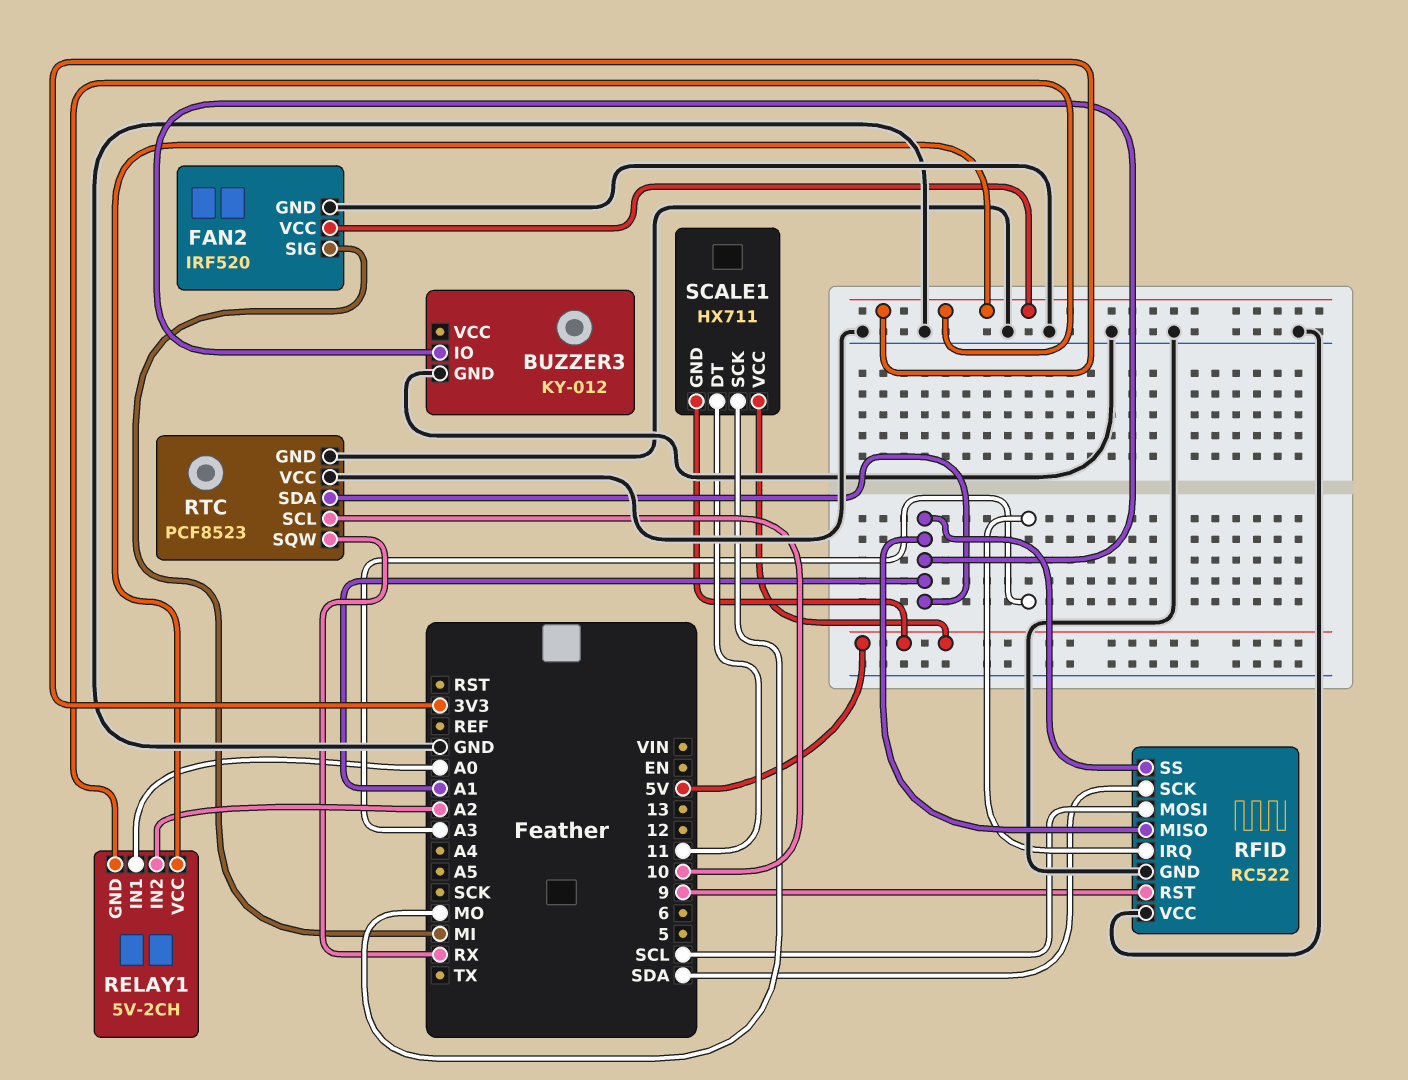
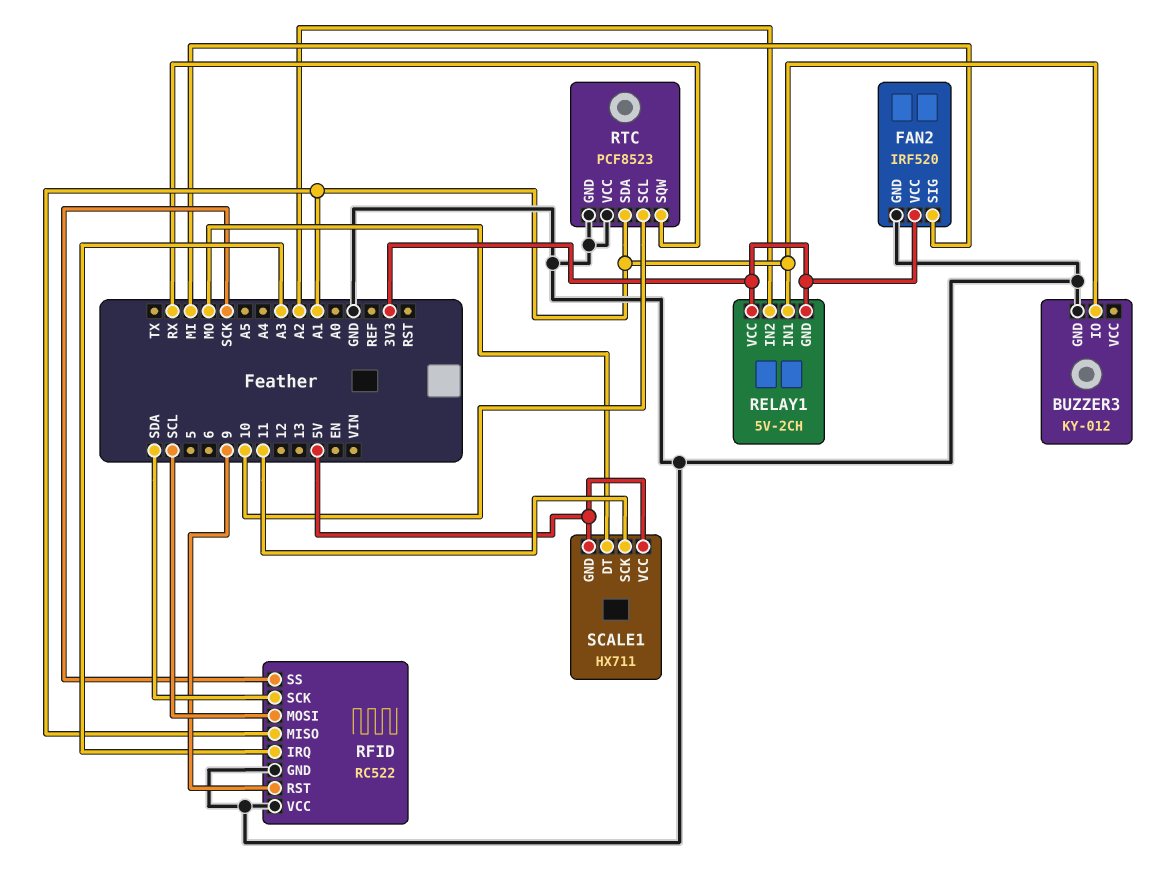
RELAY1 pin IN1: A0 -> A1
RFID pin SS: A1 -> SCK
SCALE1 pin DT: 11 -> MO
SCALE1 pin SCK: MO -> 11

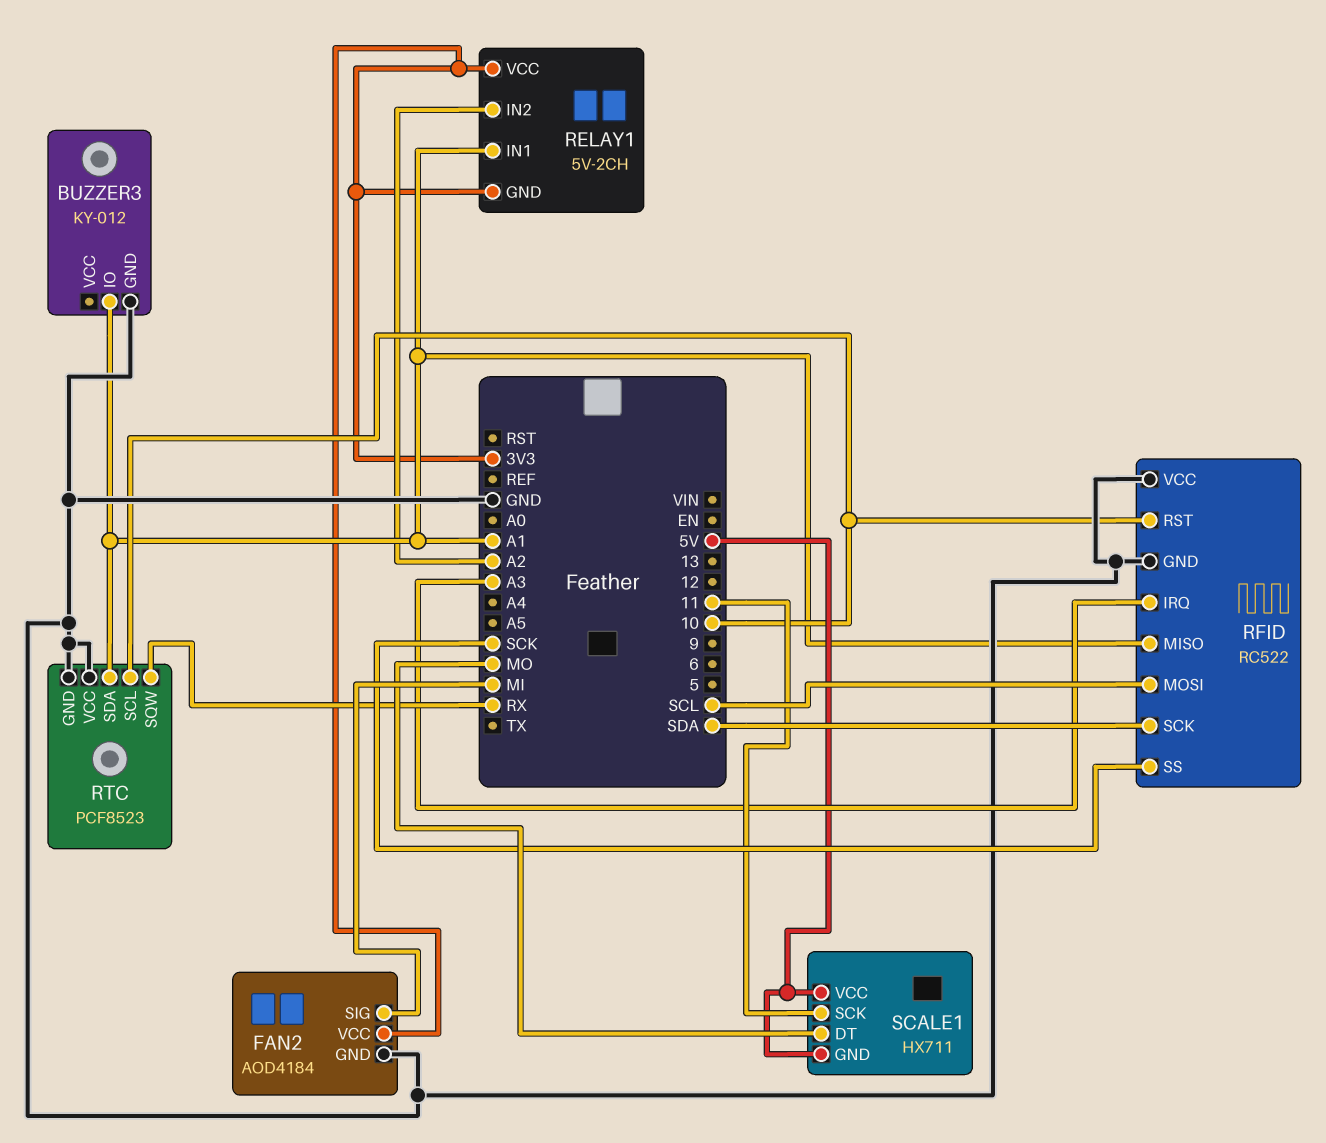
FAN2: IRF520 -> AOD4184
RFID pin RST: 9 -> 10

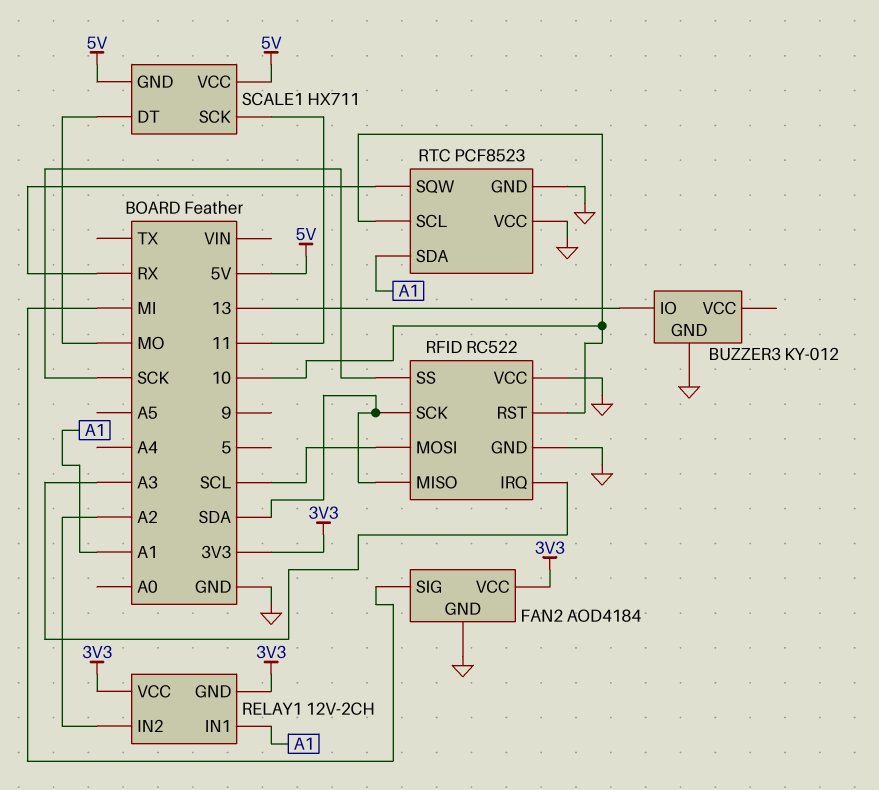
BUZZER3 pin IO: A1 -> 13
RELAY1: 5V-2CH -> 12V-2CH
RFID pin MISO: A1 -> SDA

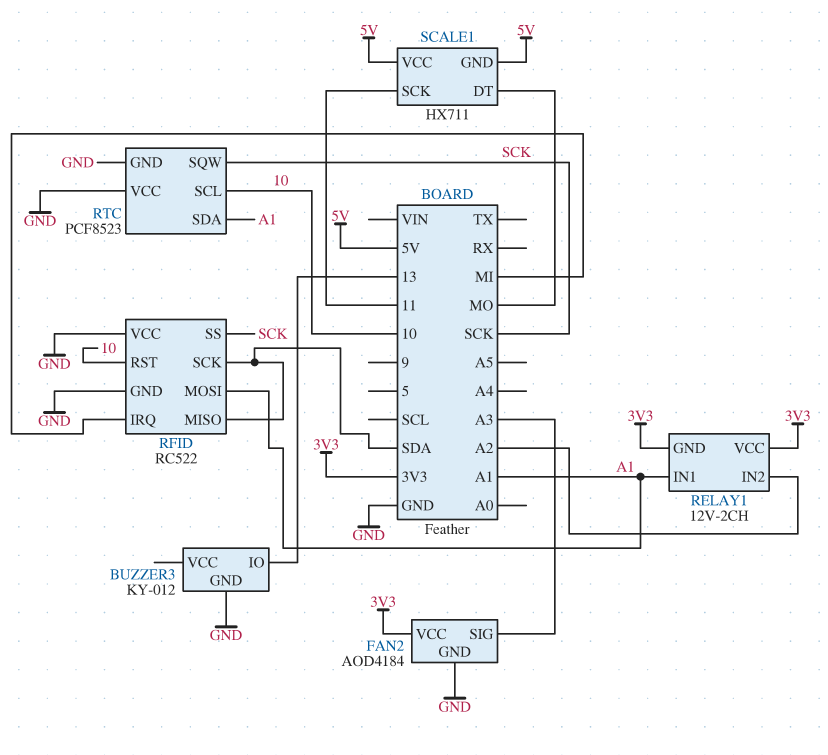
FAN2 pin SIG: MI -> A3
RFID pin IRQ: A3 -> MI
RFID pin MOSI: SCL -> A1
RTC pin SQW: RX -> SCK

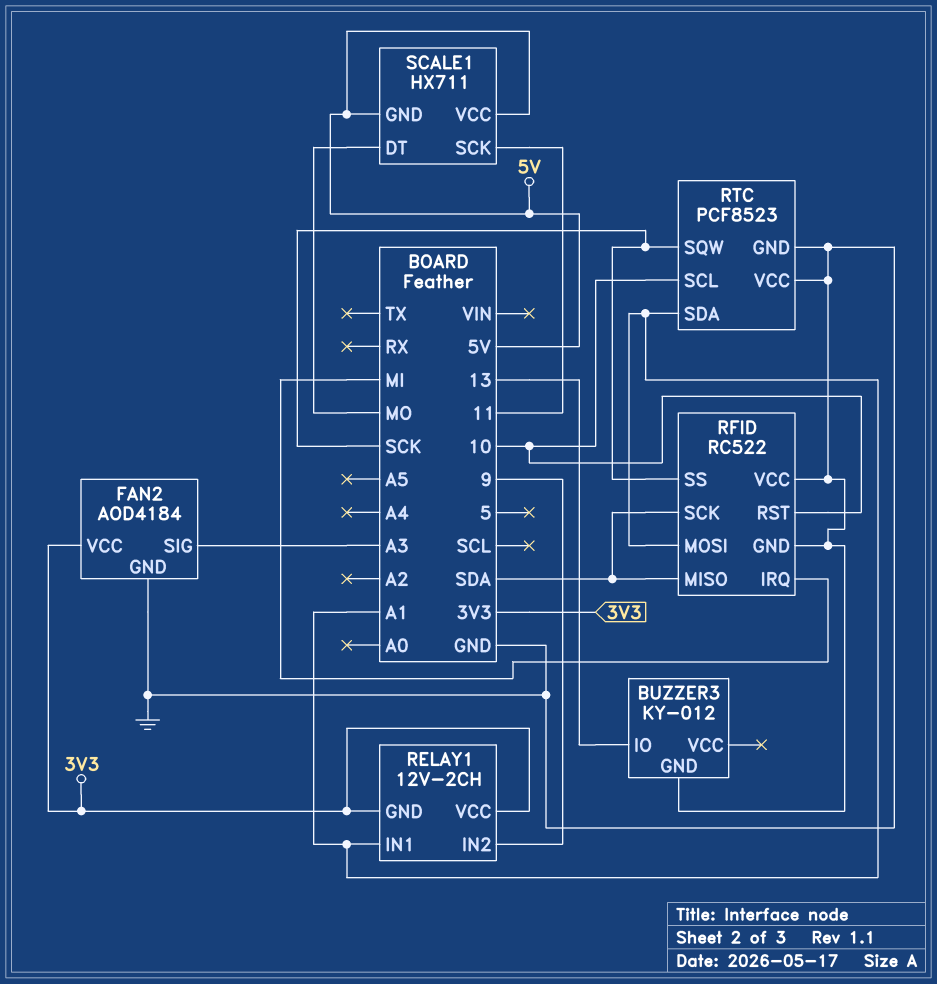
RELAY1 pin IN2: A2 -> 9

